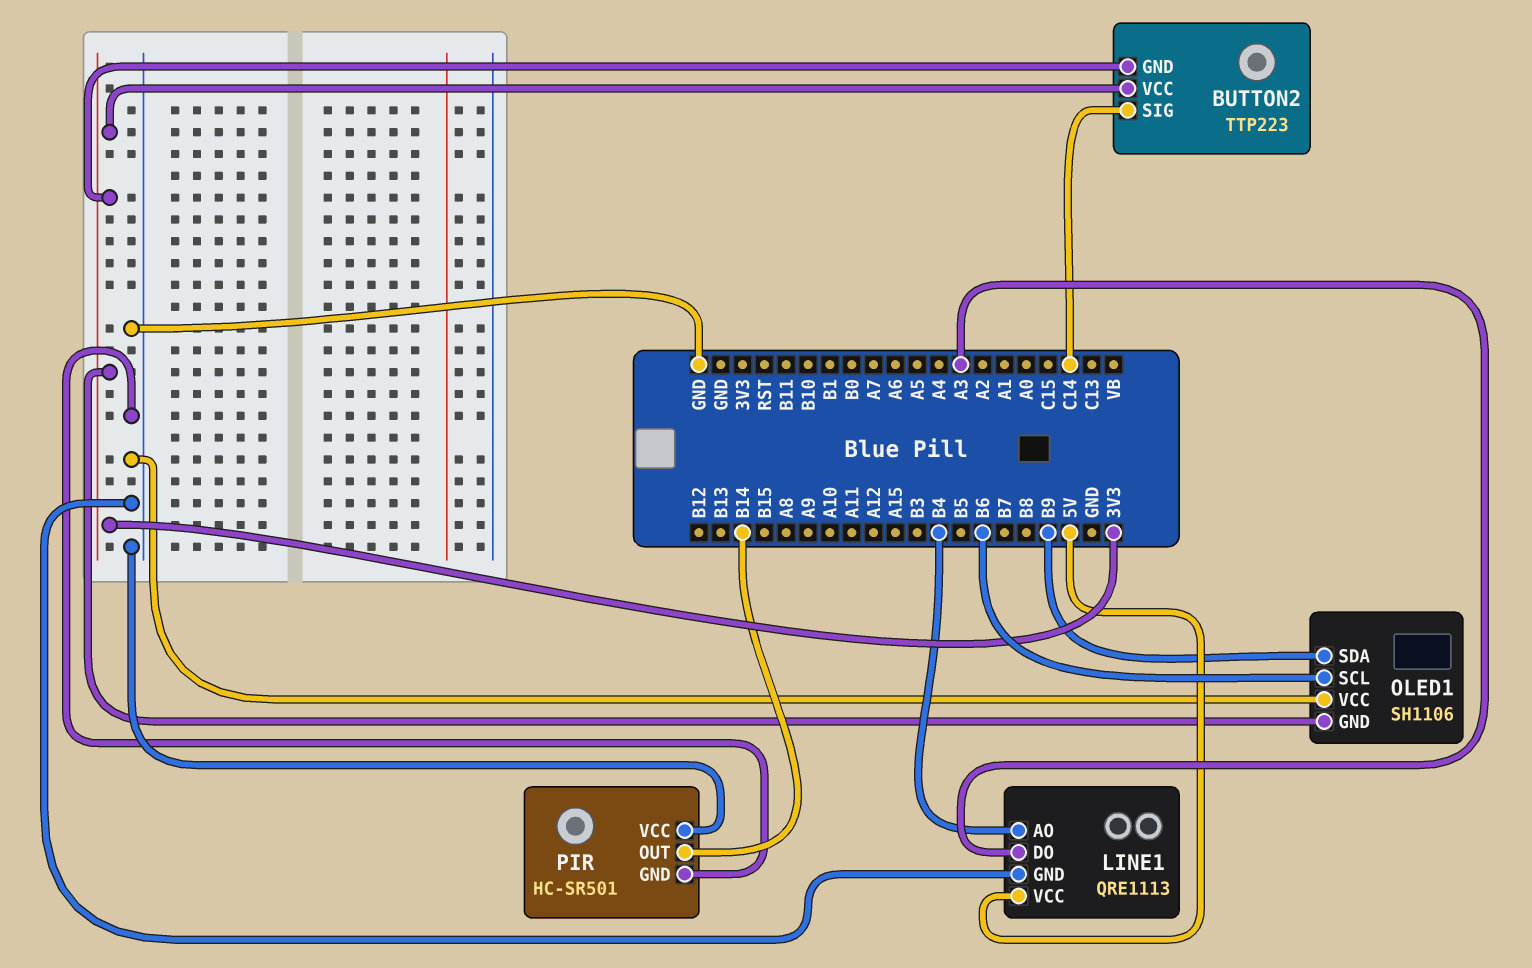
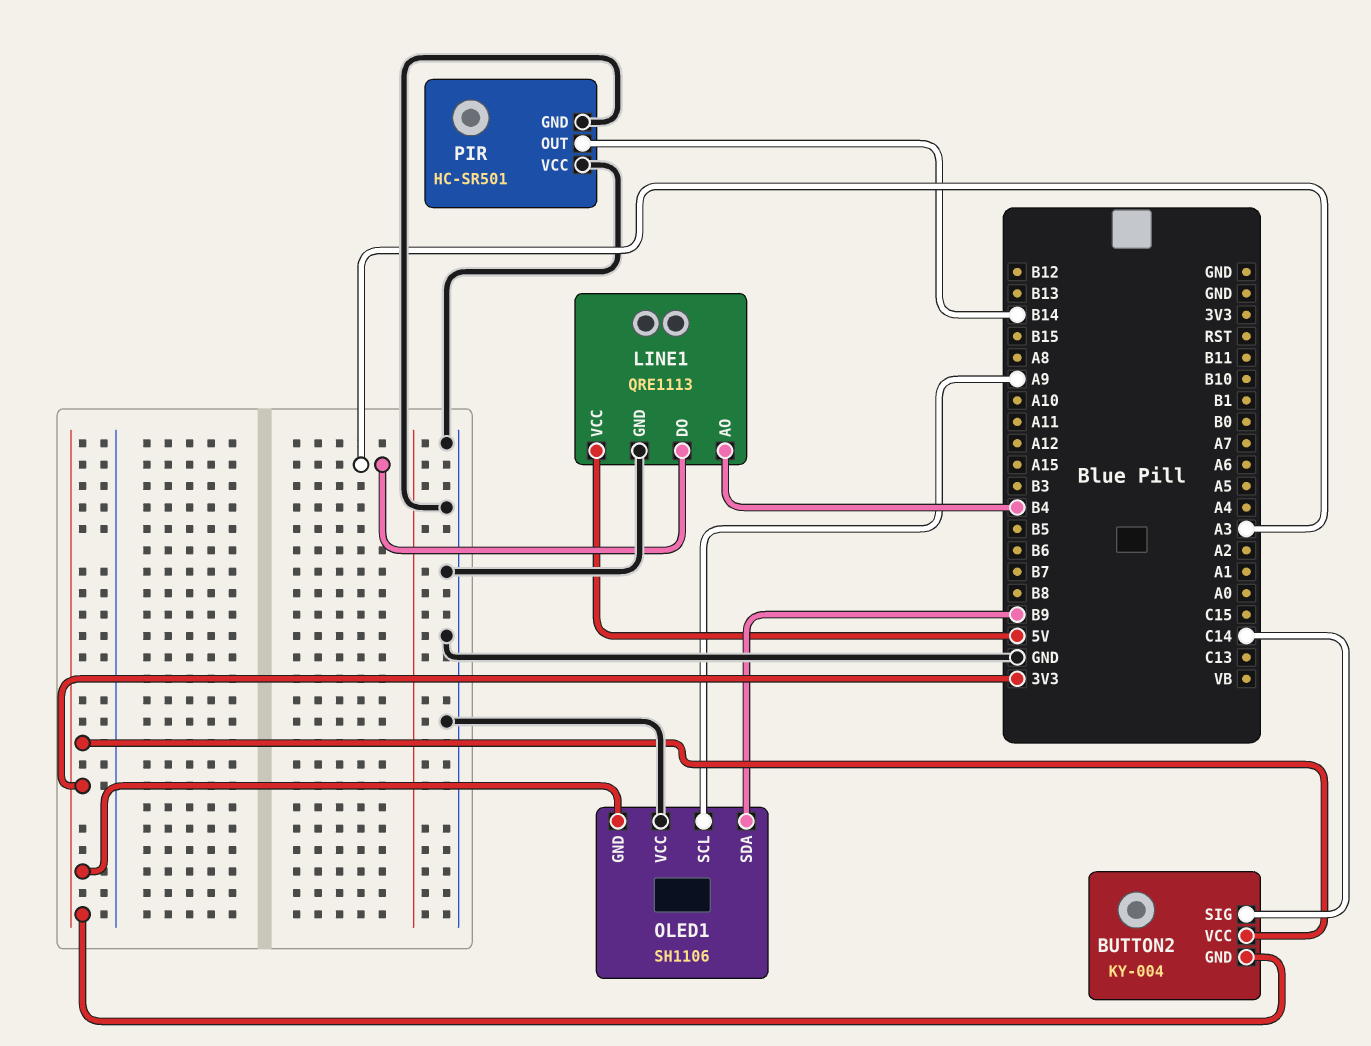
BUTTON2: TTP223 -> KY-004
OLED1 pin SCL: B6 -> A9

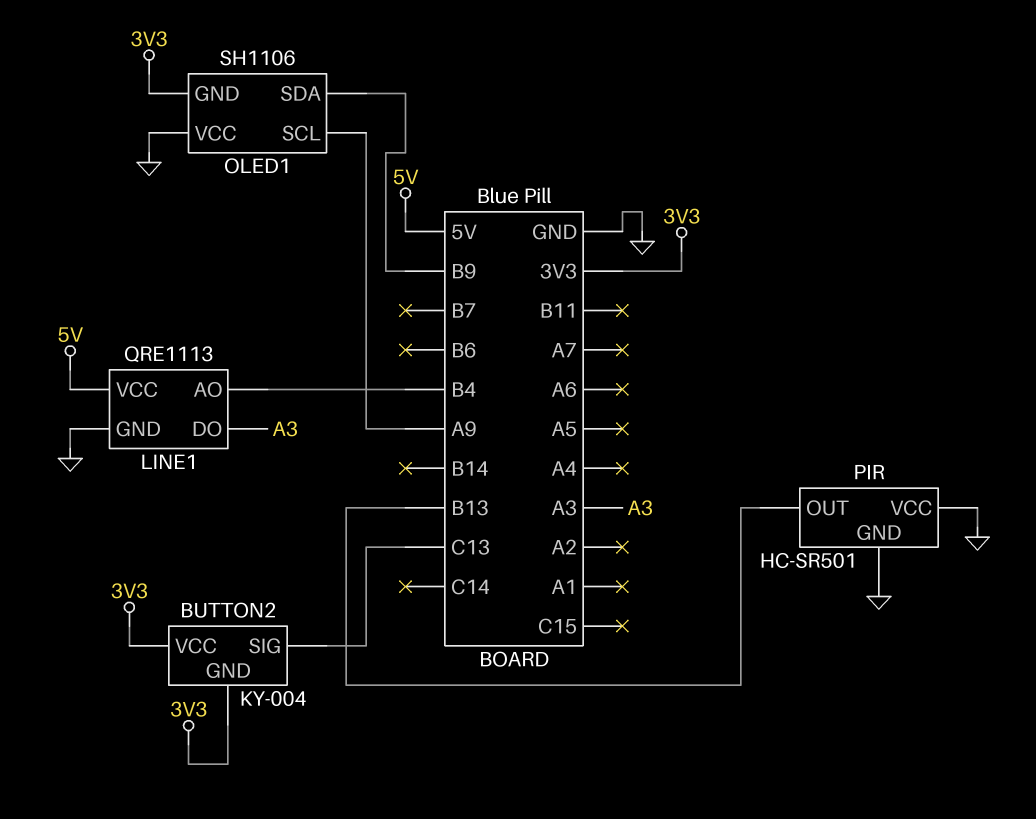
BUTTON2 pin SIG: C14 -> C13
PIR pin OUT: B14 -> B13

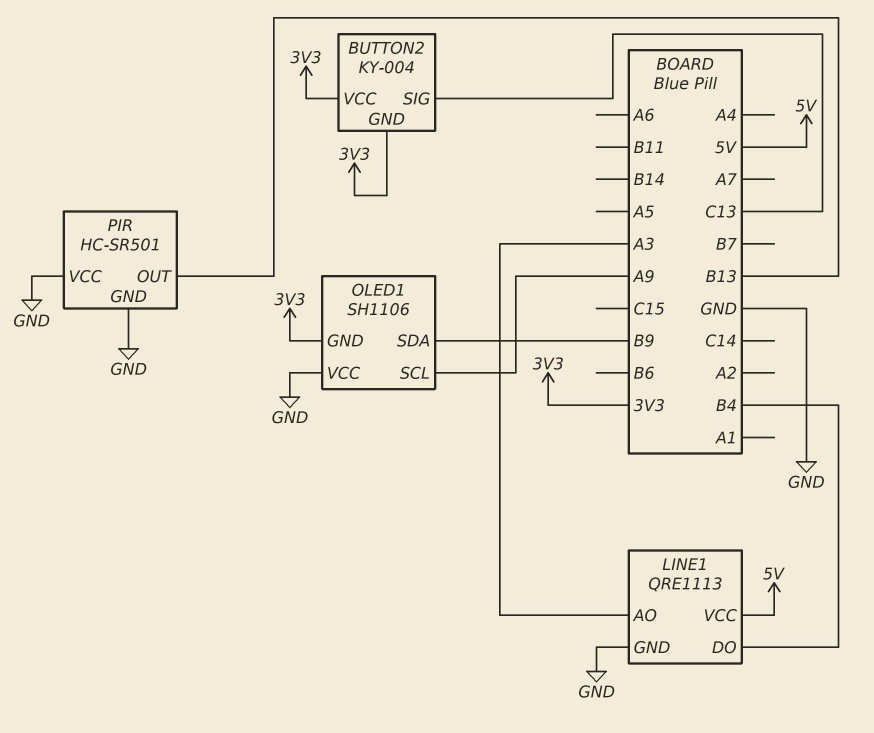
LINE1 pin AO: B4 -> A3
LINE1 pin DO: A3 -> B4

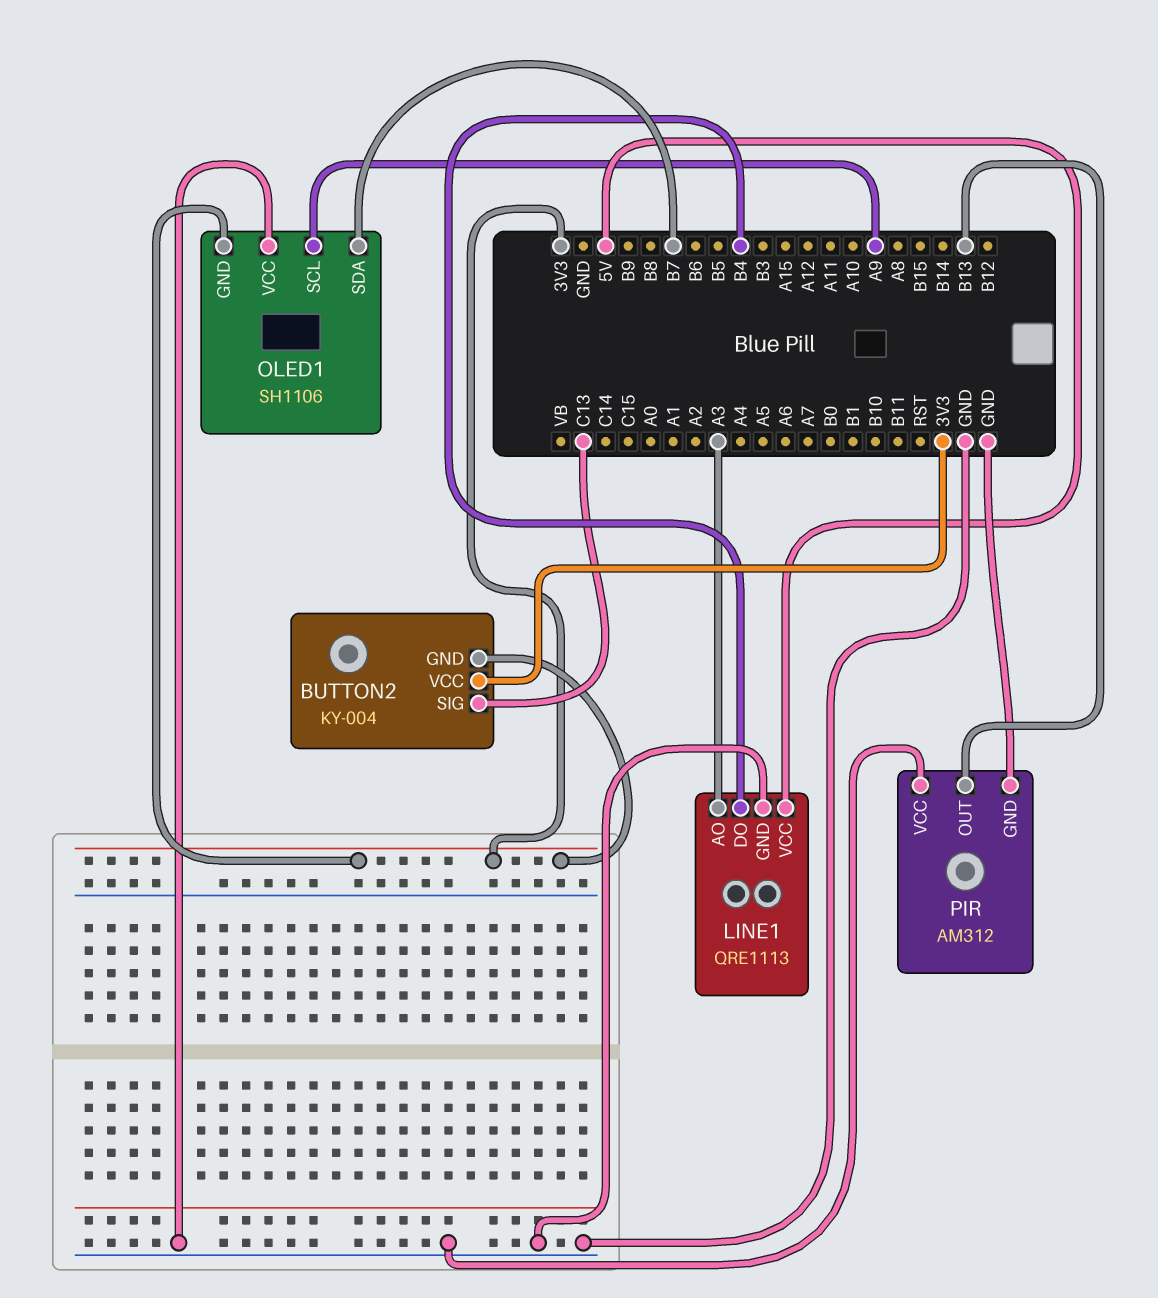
OLED1 pin SDA: B9 -> B7
PIR: HC-SR501 -> AM312

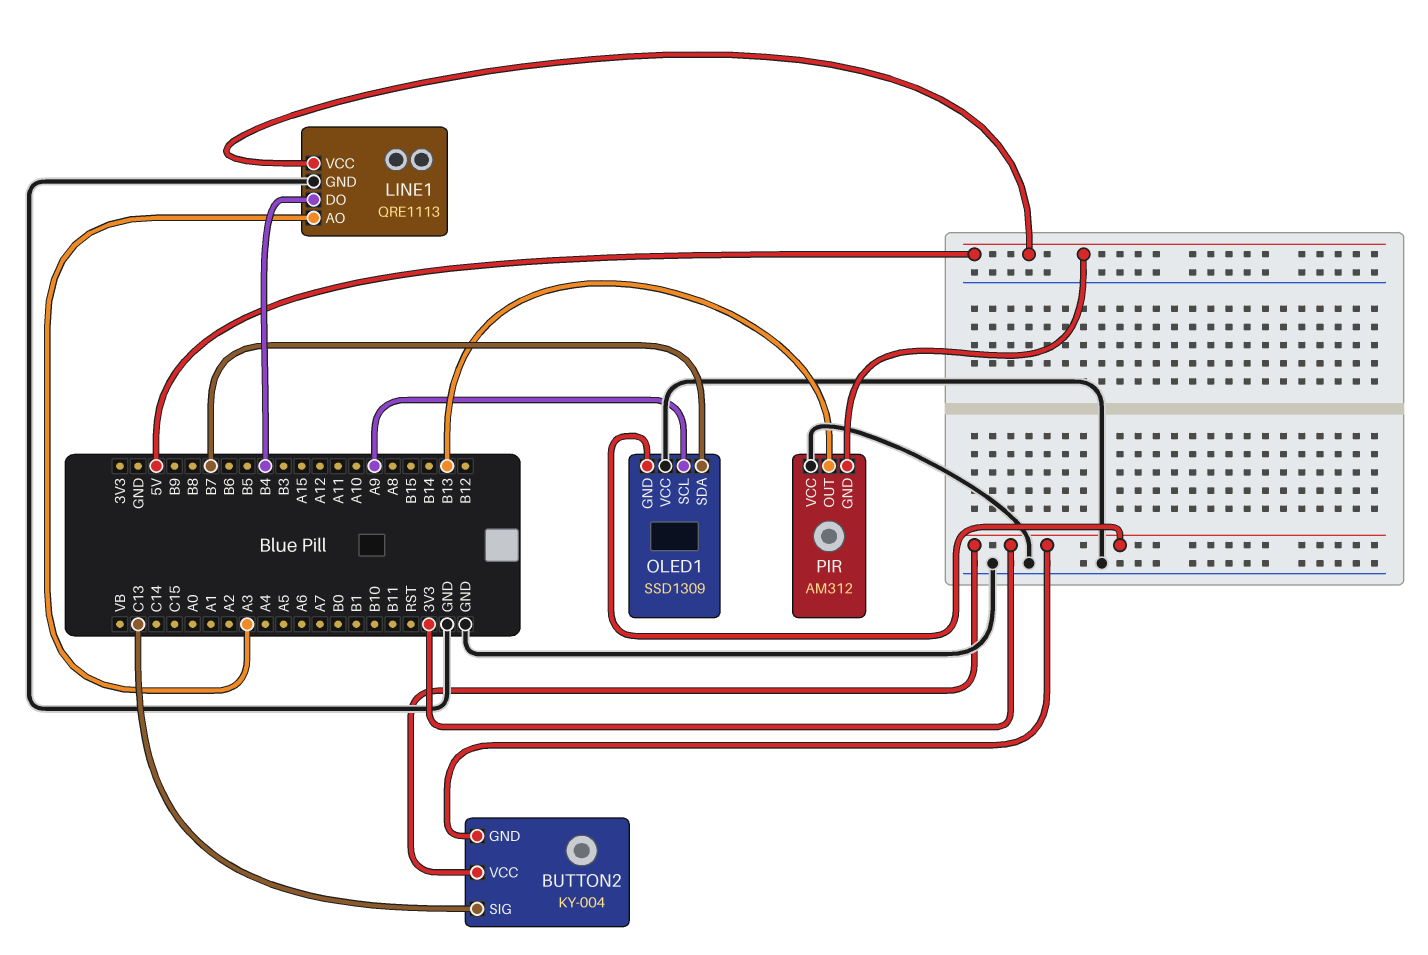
OLED1: SH1106 -> SSD1309
PIR pin GND: GND -> 5V

